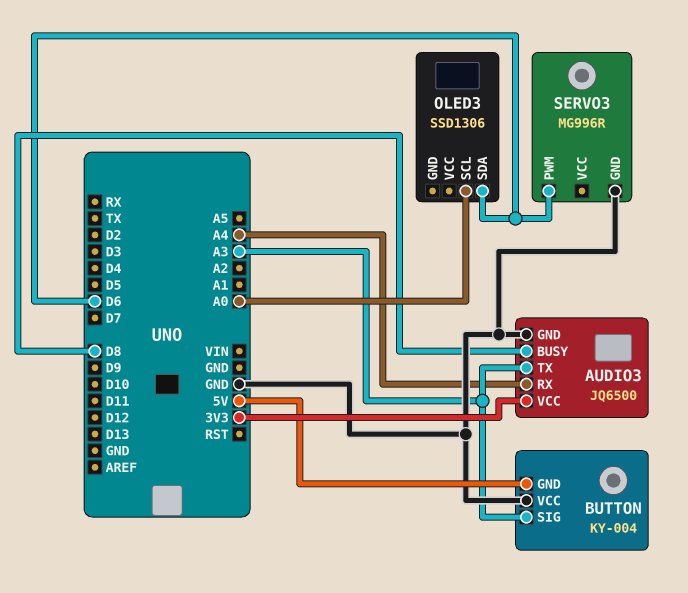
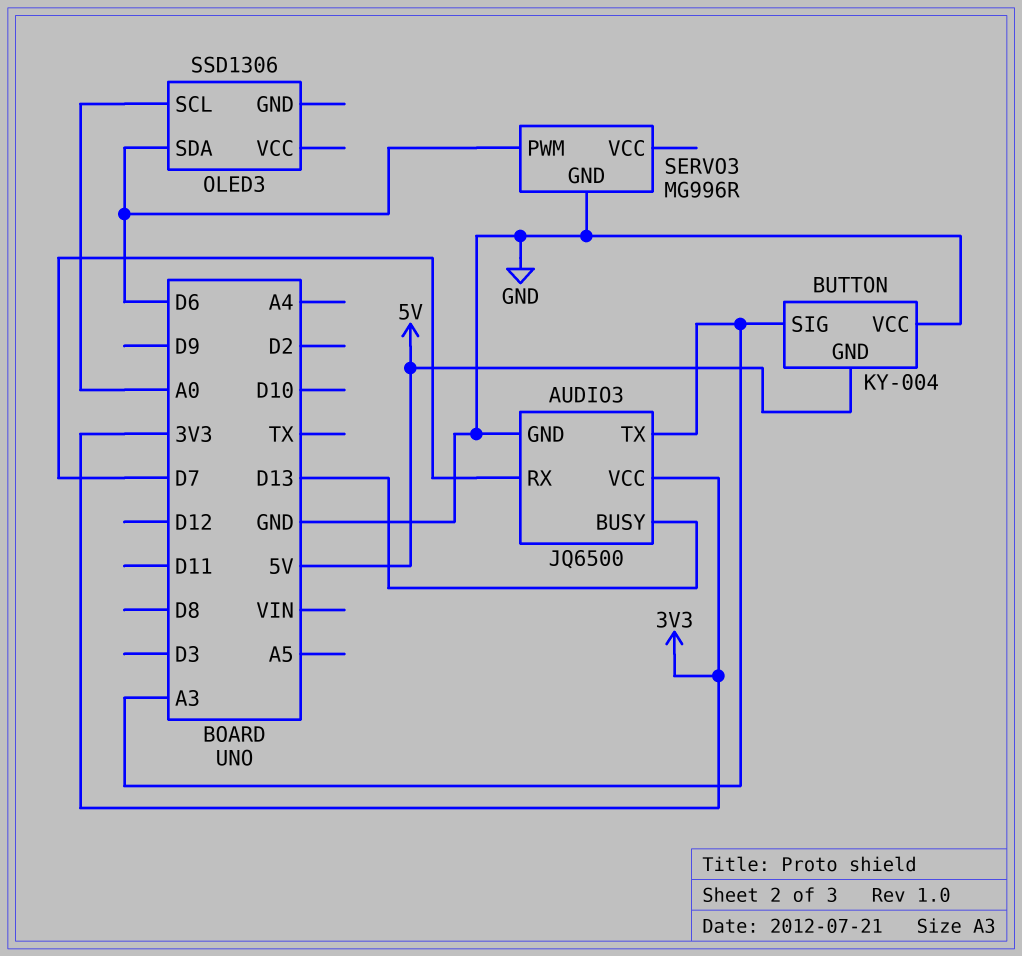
AUDIO3 pin BUSY: D8 -> D13
AUDIO3 pin RX: A4 -> D7

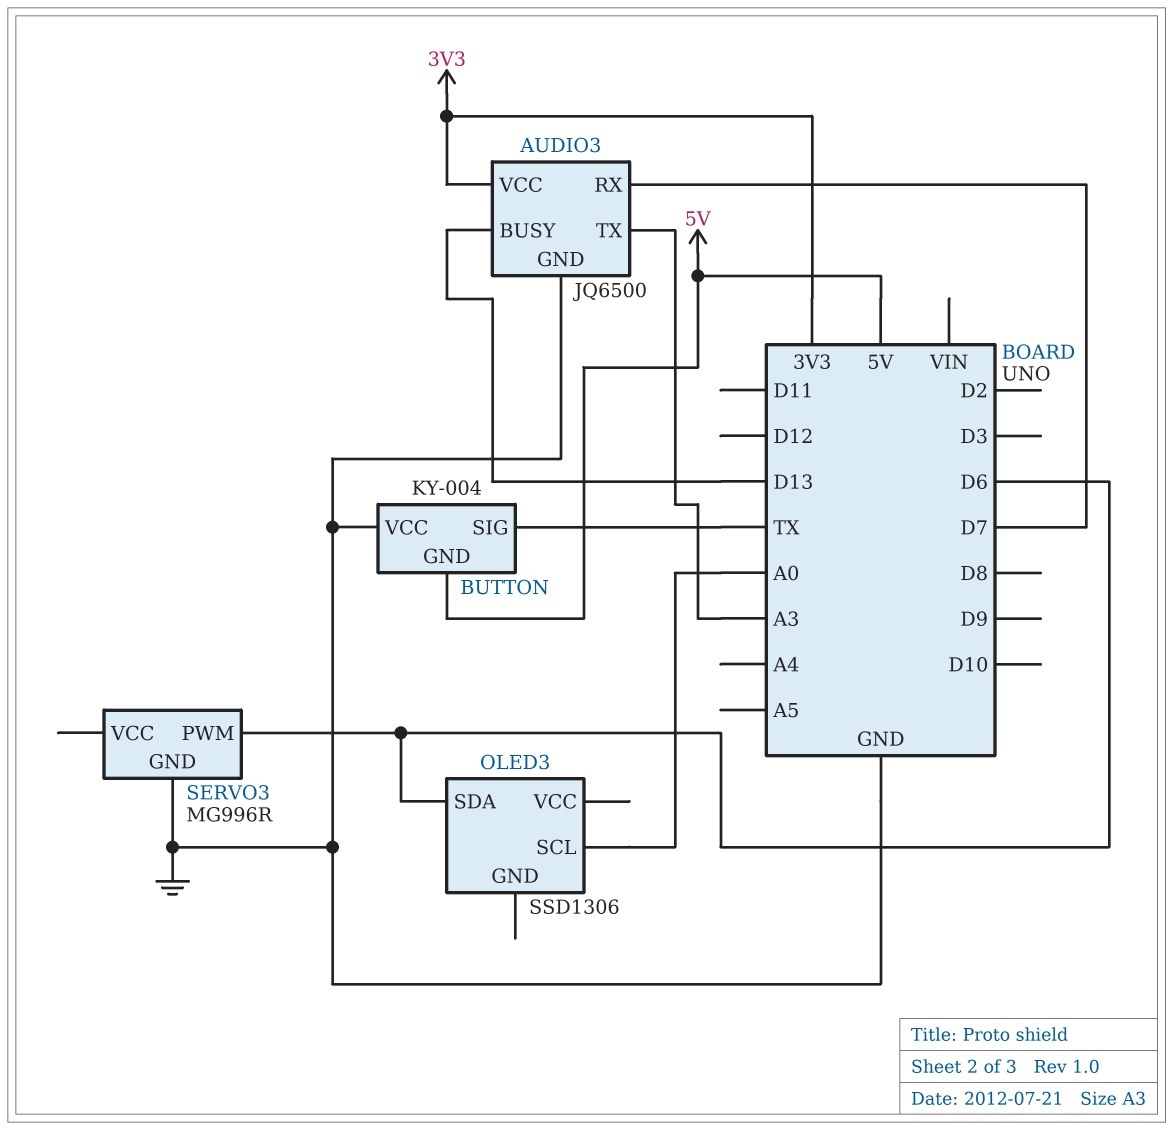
BUTTON pin SIG: A3 -> TX

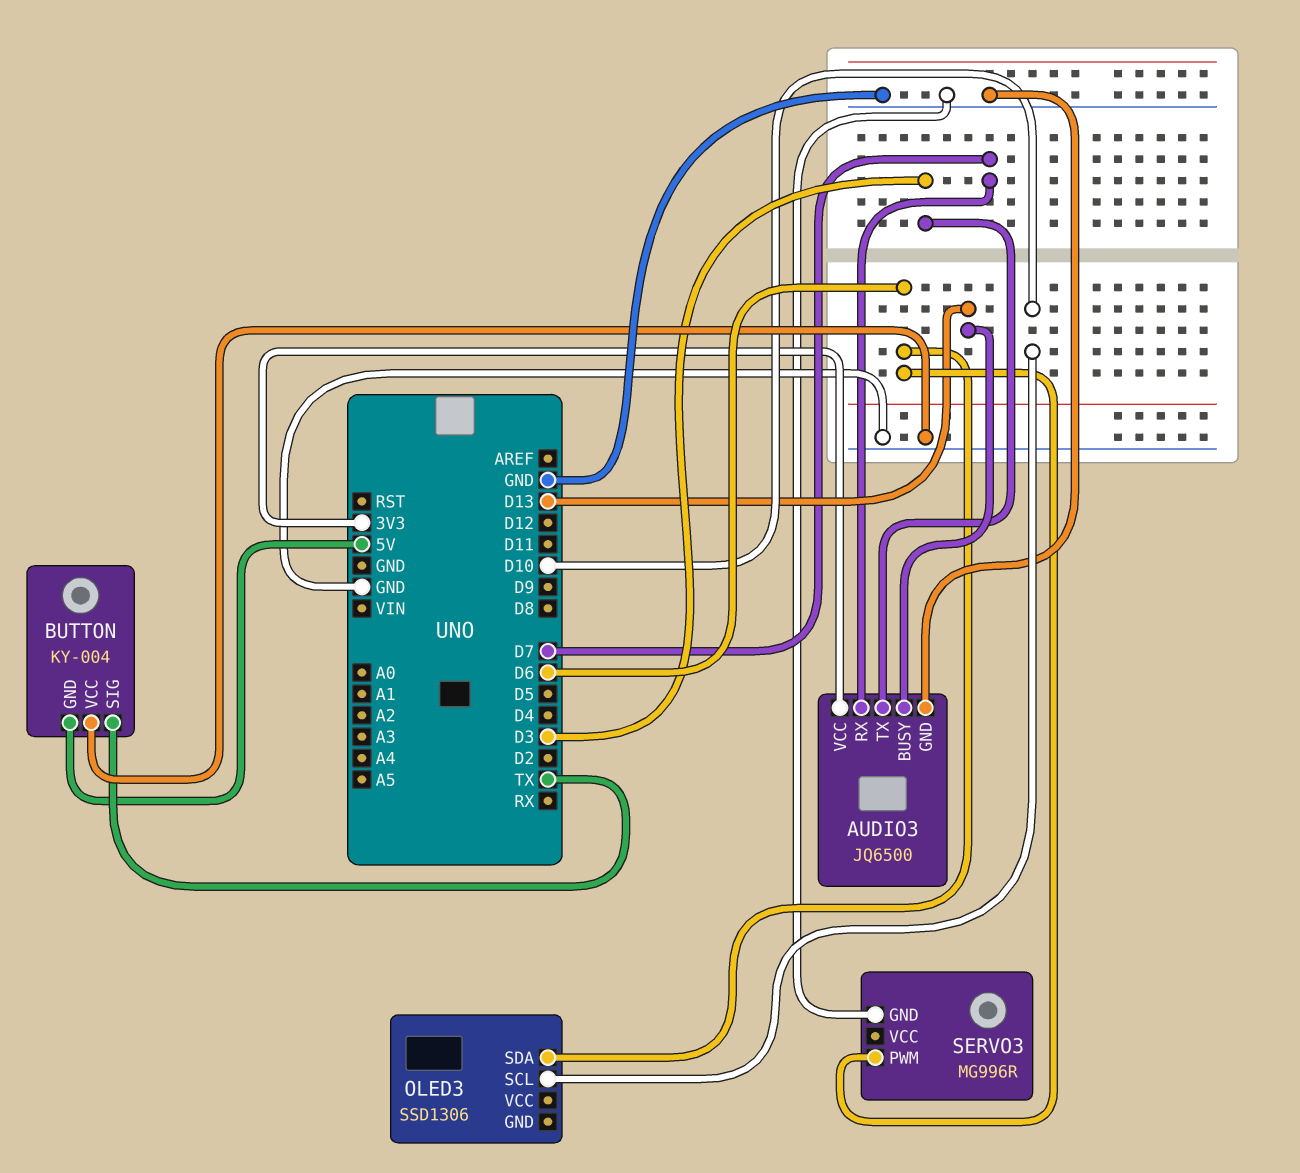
AUDIO3 pin TX: A3 -> D3
OLED3 pin SCL: A0 -> D10

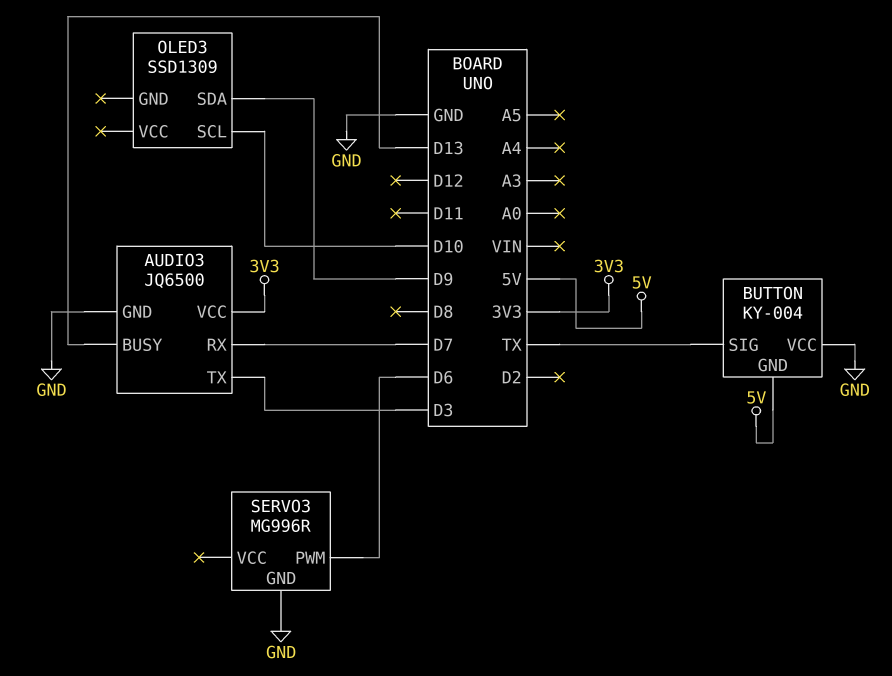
OLED3: SSD1306 -> SSD1309
OLED3 pin SDA: D6 -> D9

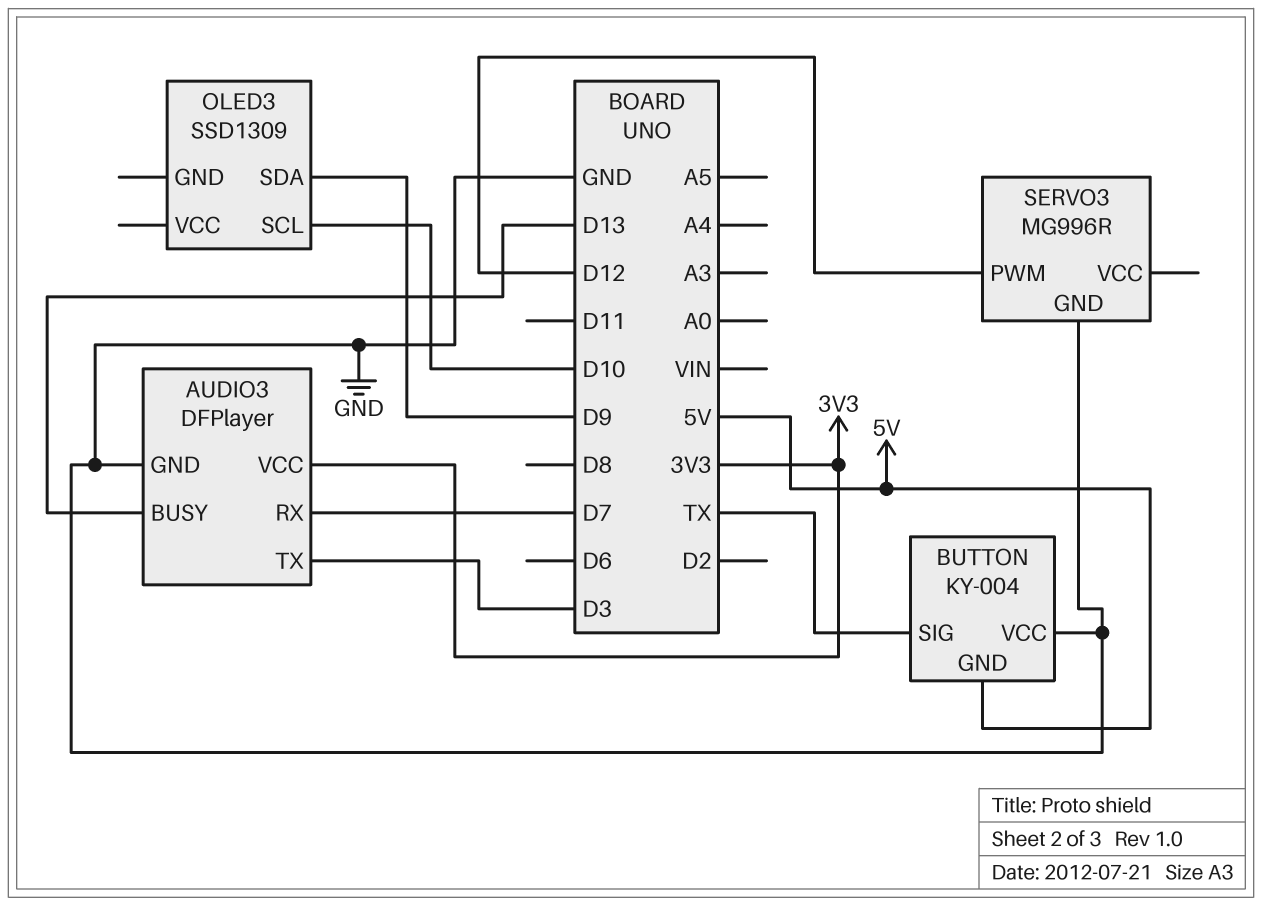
AUDIO3: JQ6500 -> DFPlayer
SERVO3 pin PWM: D6 -> D12

